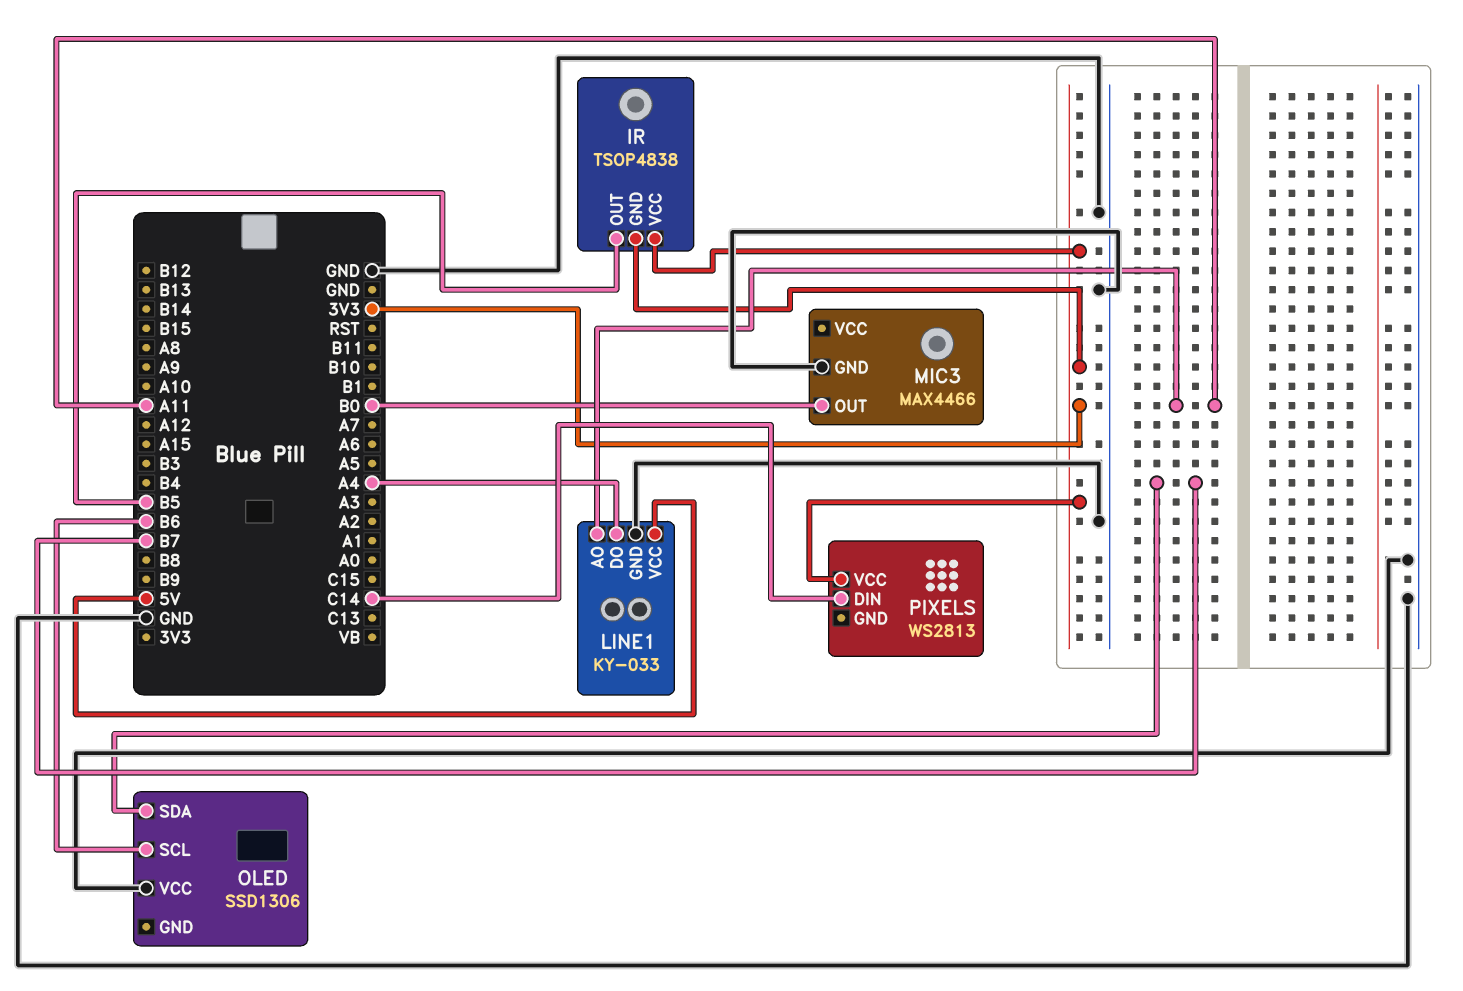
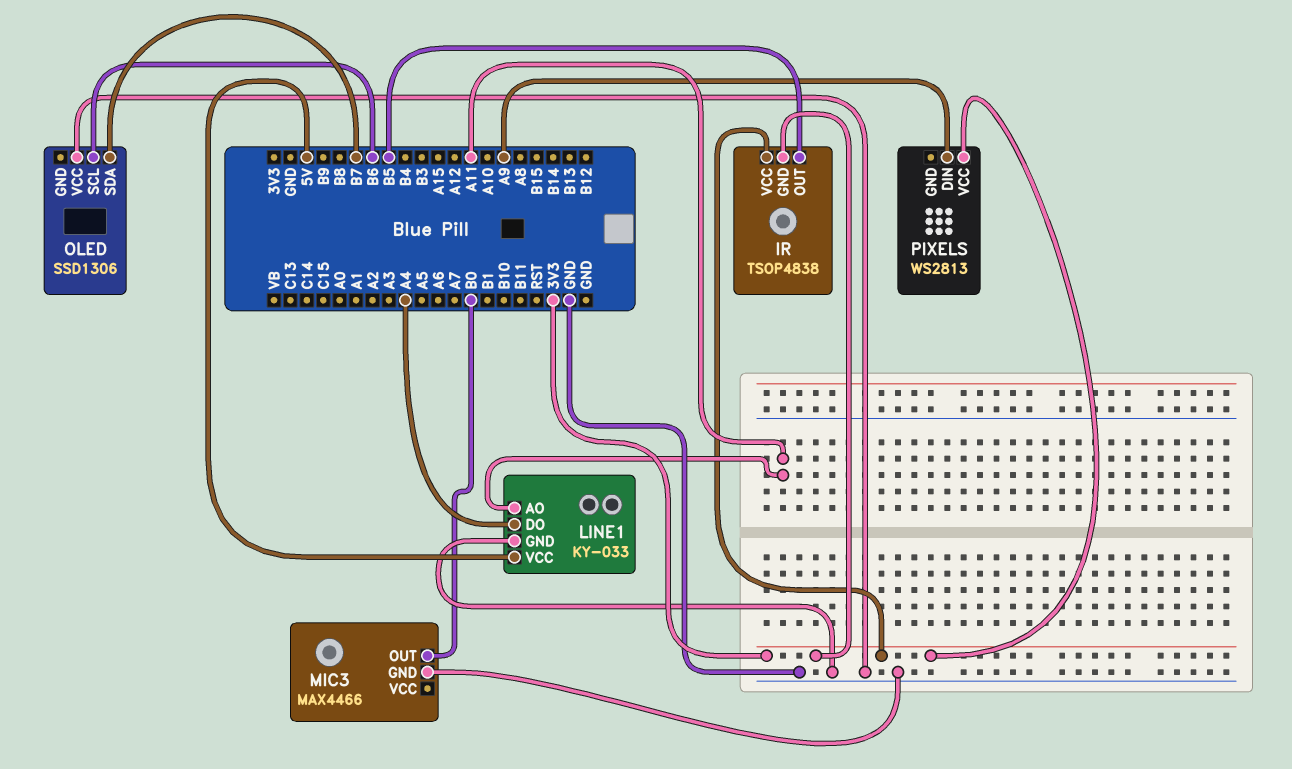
PIXELS pin DIN: C14 -> A9

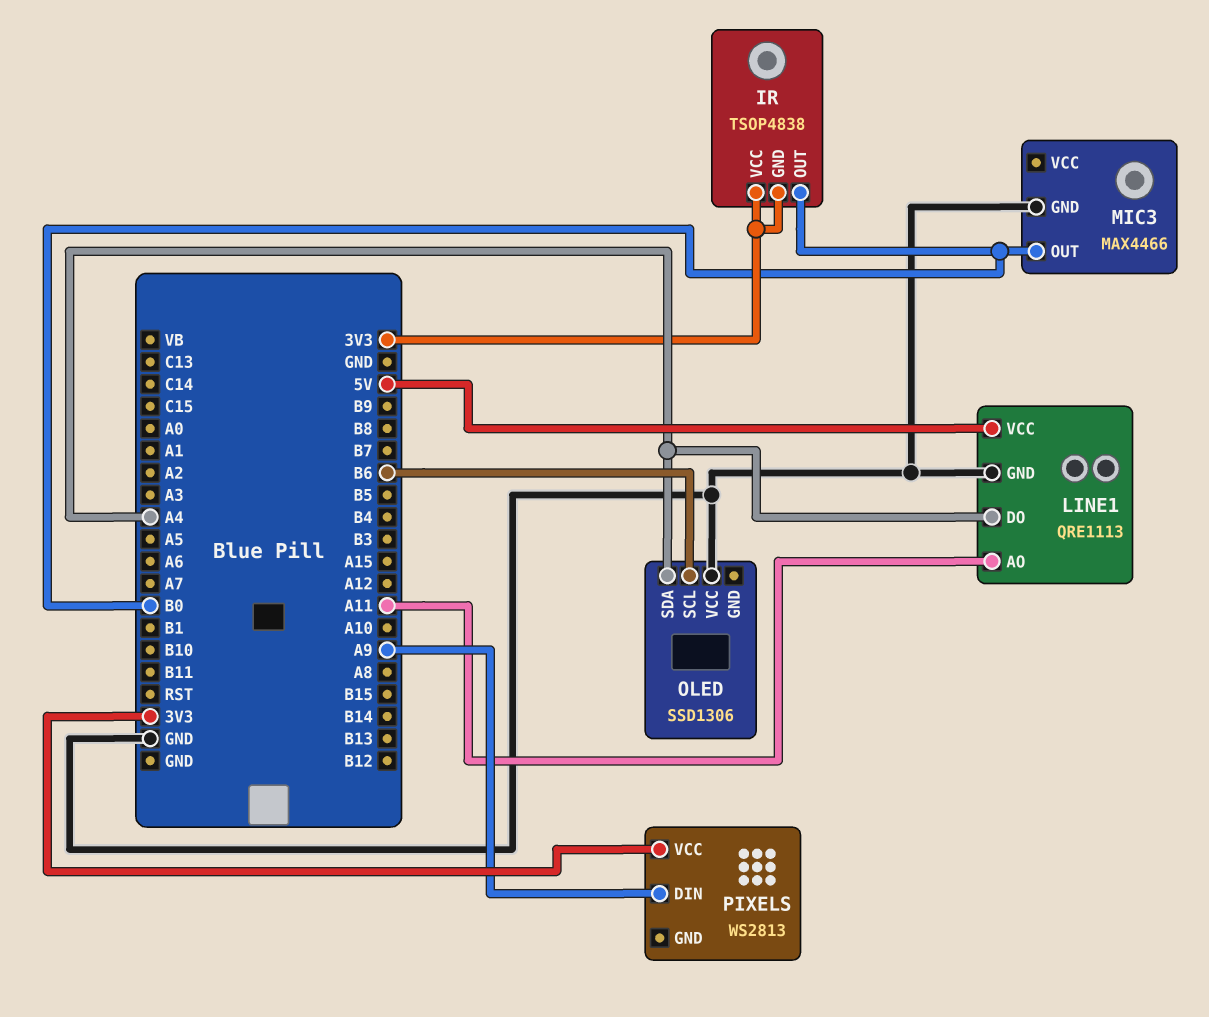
IR pin OUT: B5 -> B0
LINE1: KY-033 -> QRE1113
OLED pin SDA: B7 -> A4

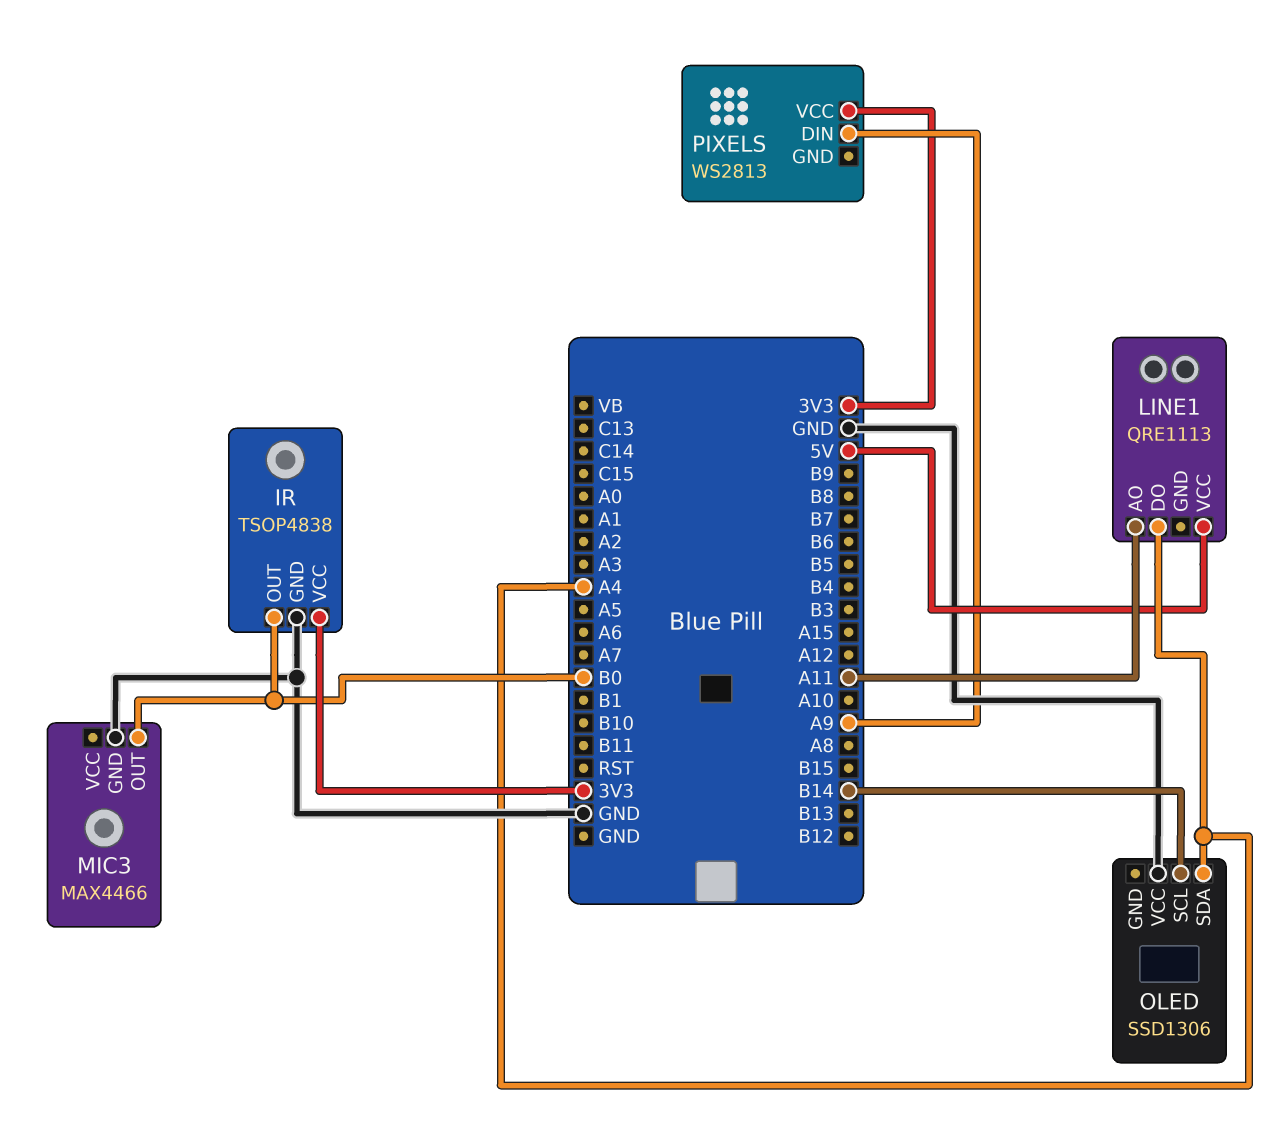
IR pin GND: 3V3 -> GND
LINE1 pin GND: GND -> none
OLED pin SCL: B6 -> B14

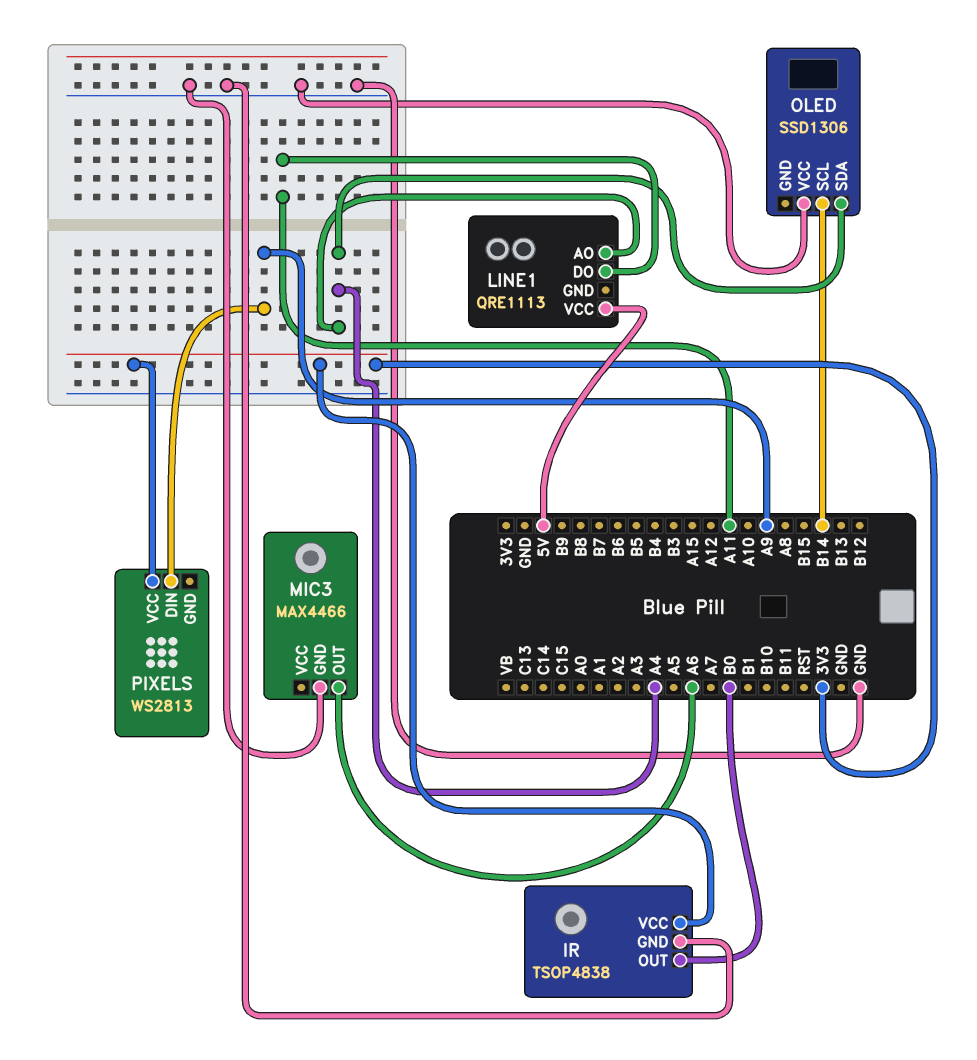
LINE1 pin AO: A11 -> A4
LINE1 pin DO: A4 -> A11
MIC3 pin OUT: B0 -> A6

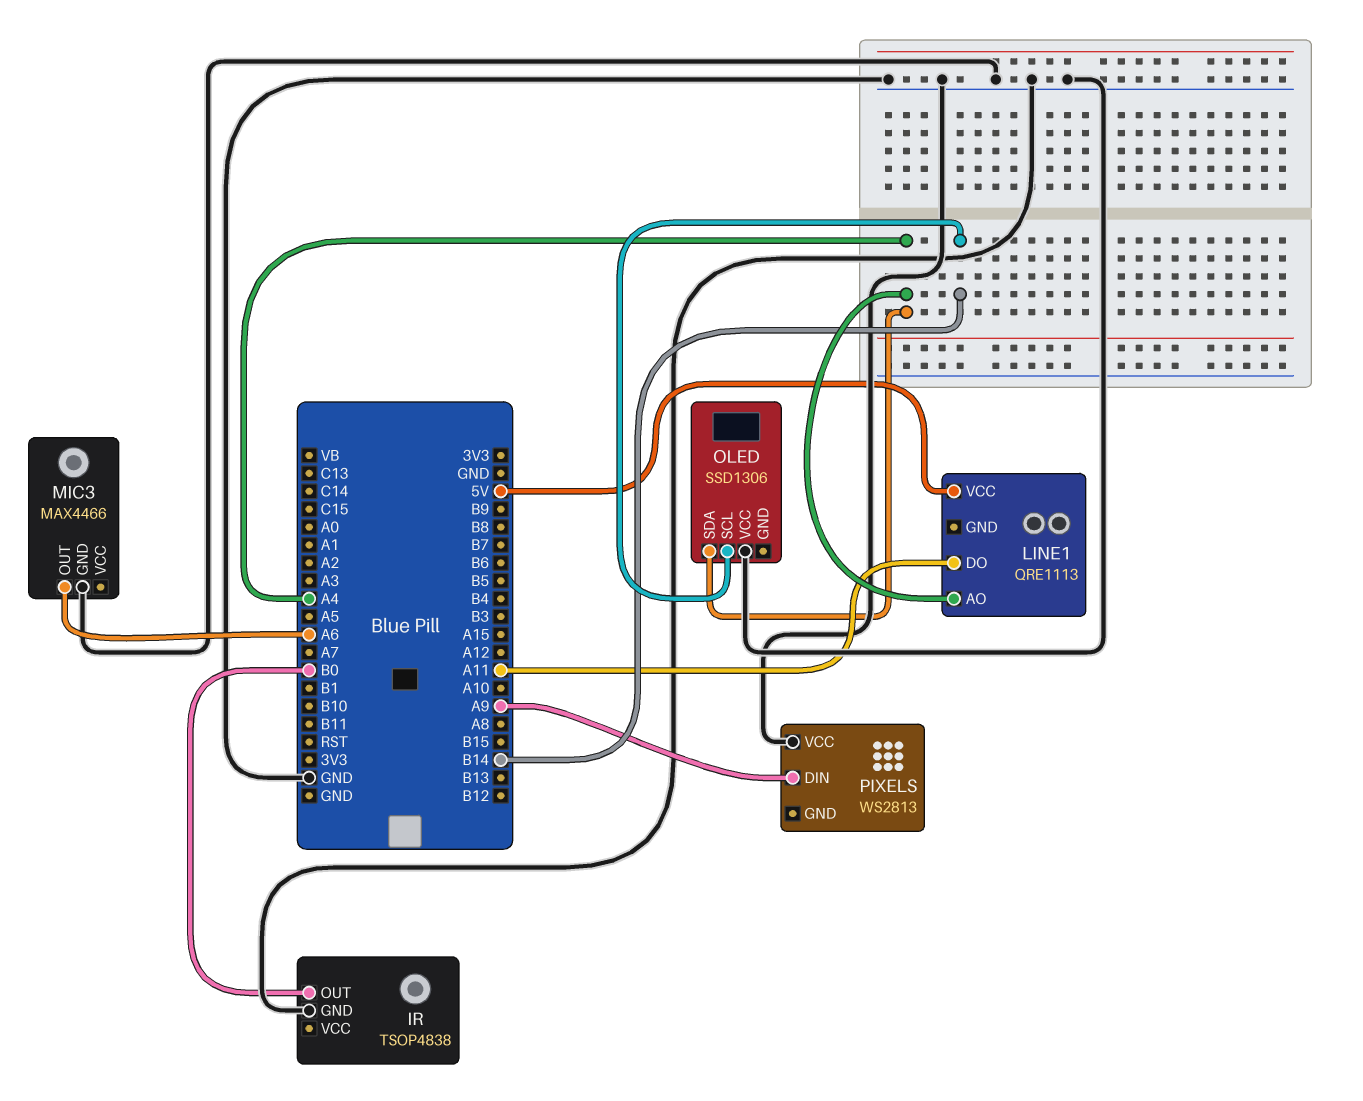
IR pin VCC: 3V3 -> none
PIXELS pin VCC: 3V3 -> GND

